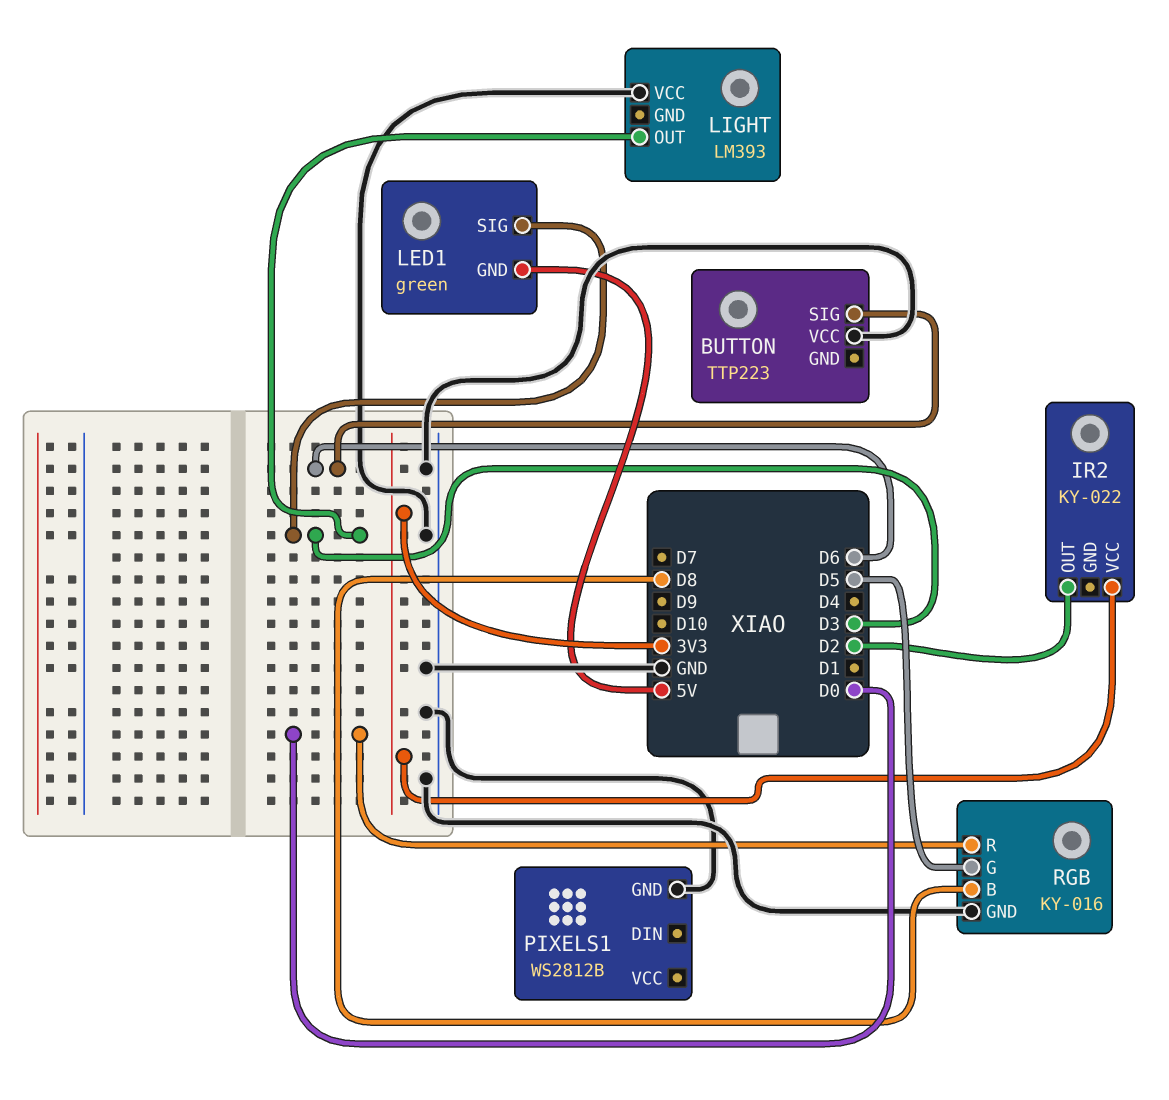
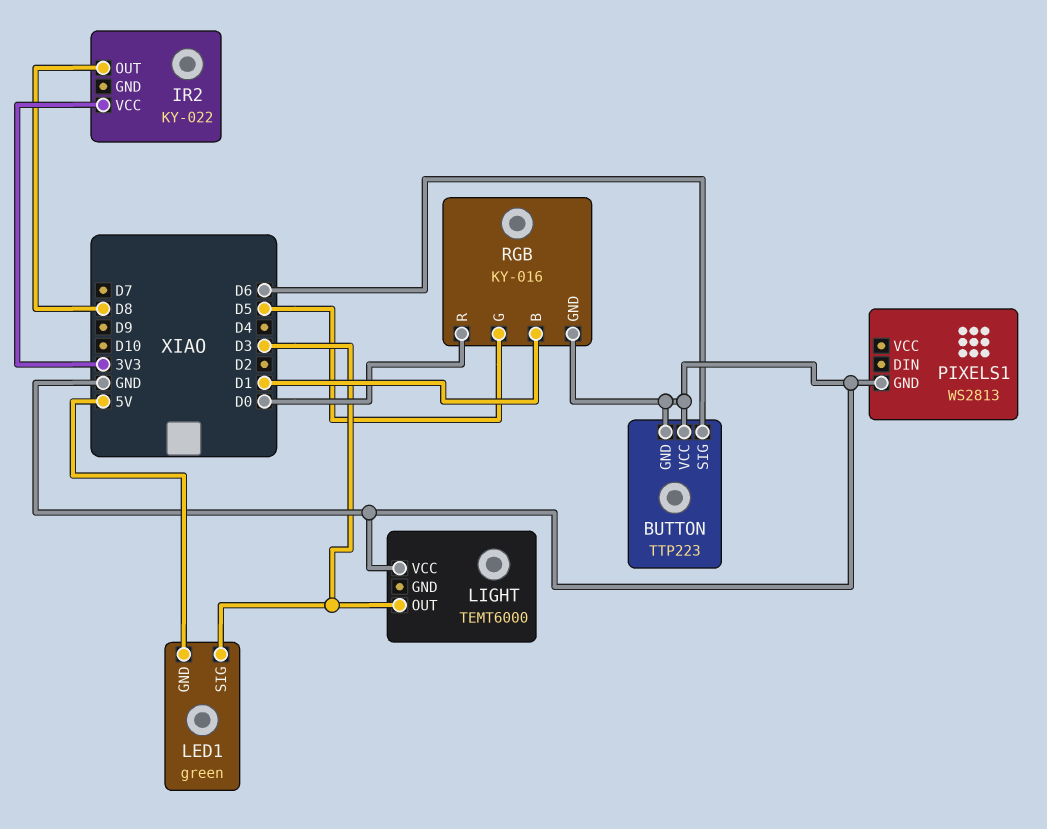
BUTTON pin GND: none -> GND
IR2 pin OUT: D2 -> D8
LIGHT: LM393 -> TEMT6000
PIXELS1: WS2812B -> WS2813
RGB pin B: D8 -> D1

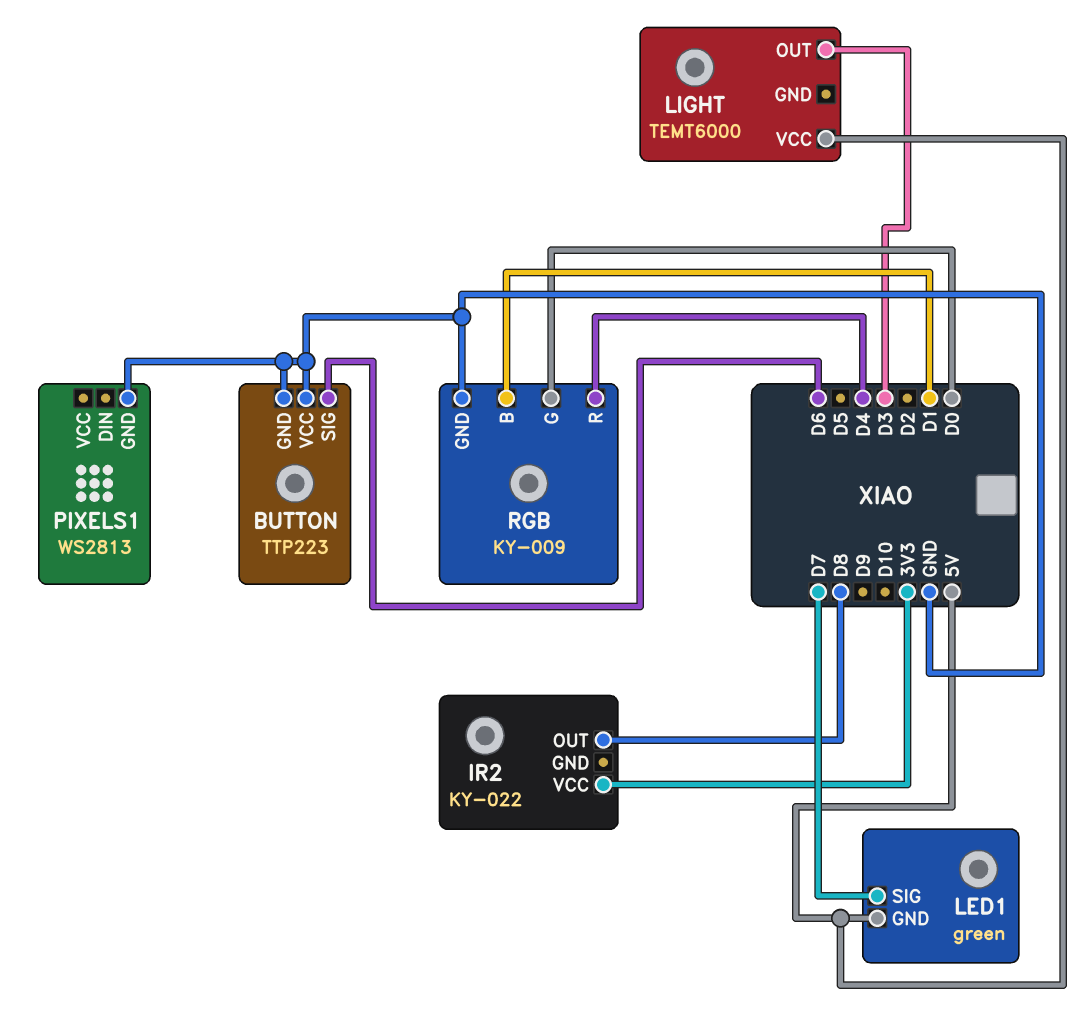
LED1 pin SIG: D3 -> D7
LIGHT pin VCC: GND -> 5V
RGB: KY-016 -> KY-009
RGB pin G: D5 -> D0
RGB pin R: D0 -> D4

